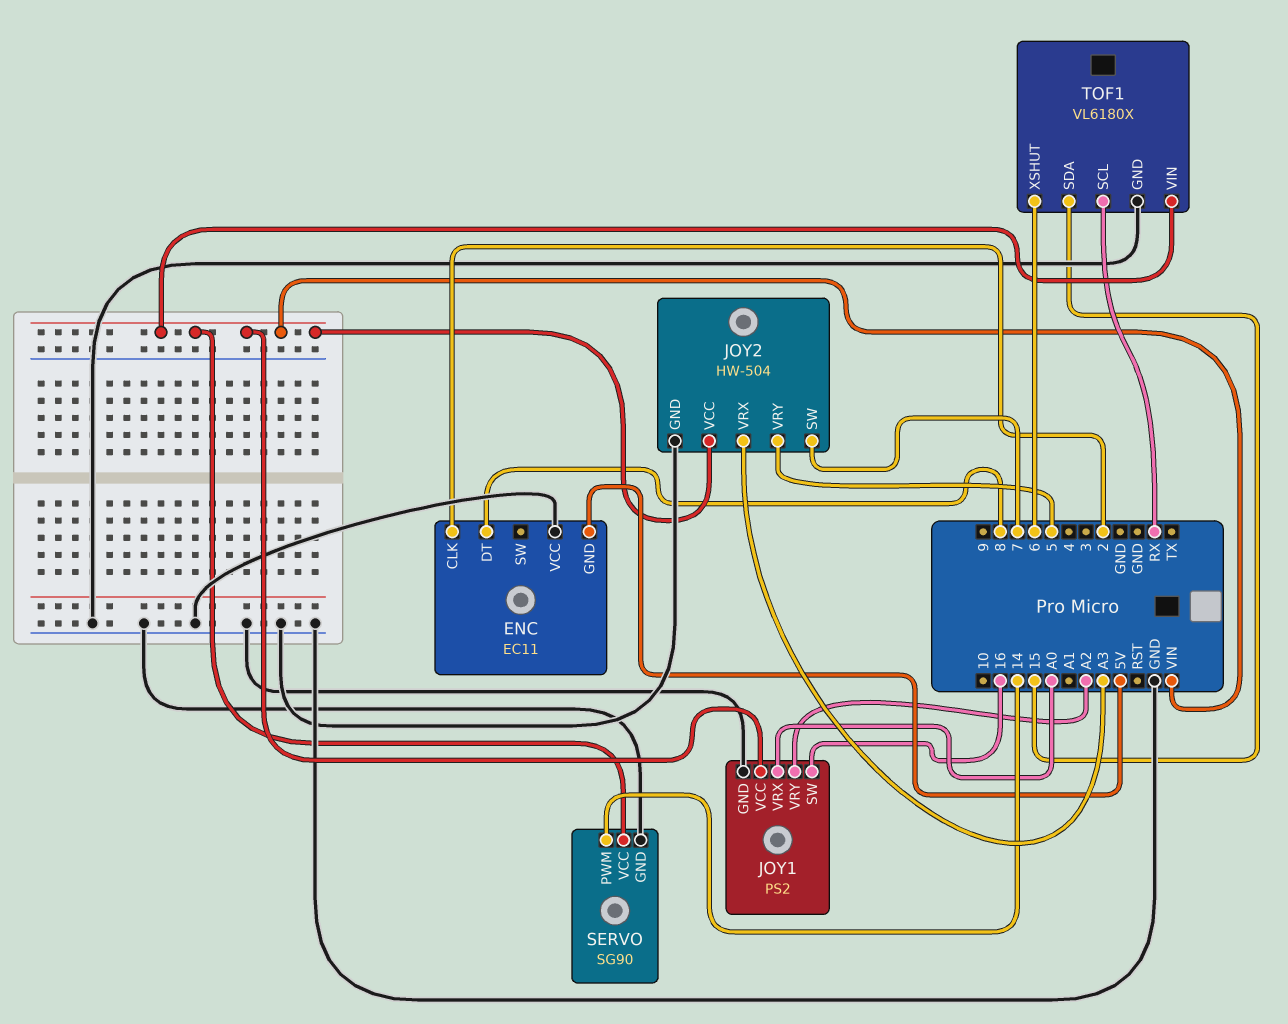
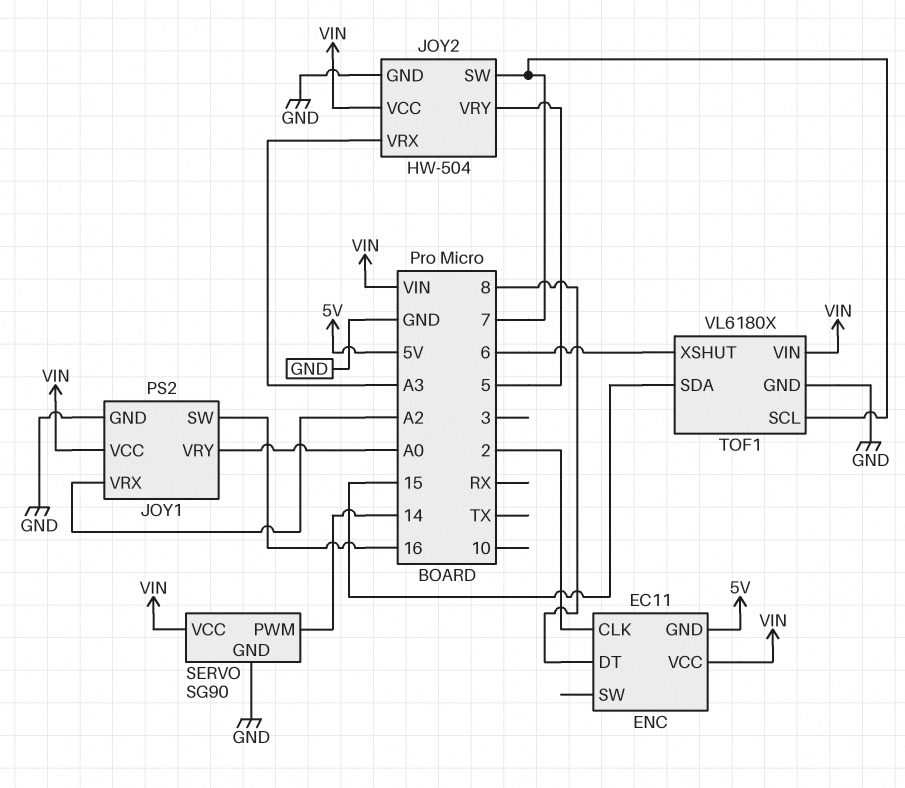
ENC pin VCC: GND -> VIN
JOY1 pin VRX: A0 -> A2
JOY1 pin VRY: A2 -> A0
TOF1 pin SCL: RX -> 7

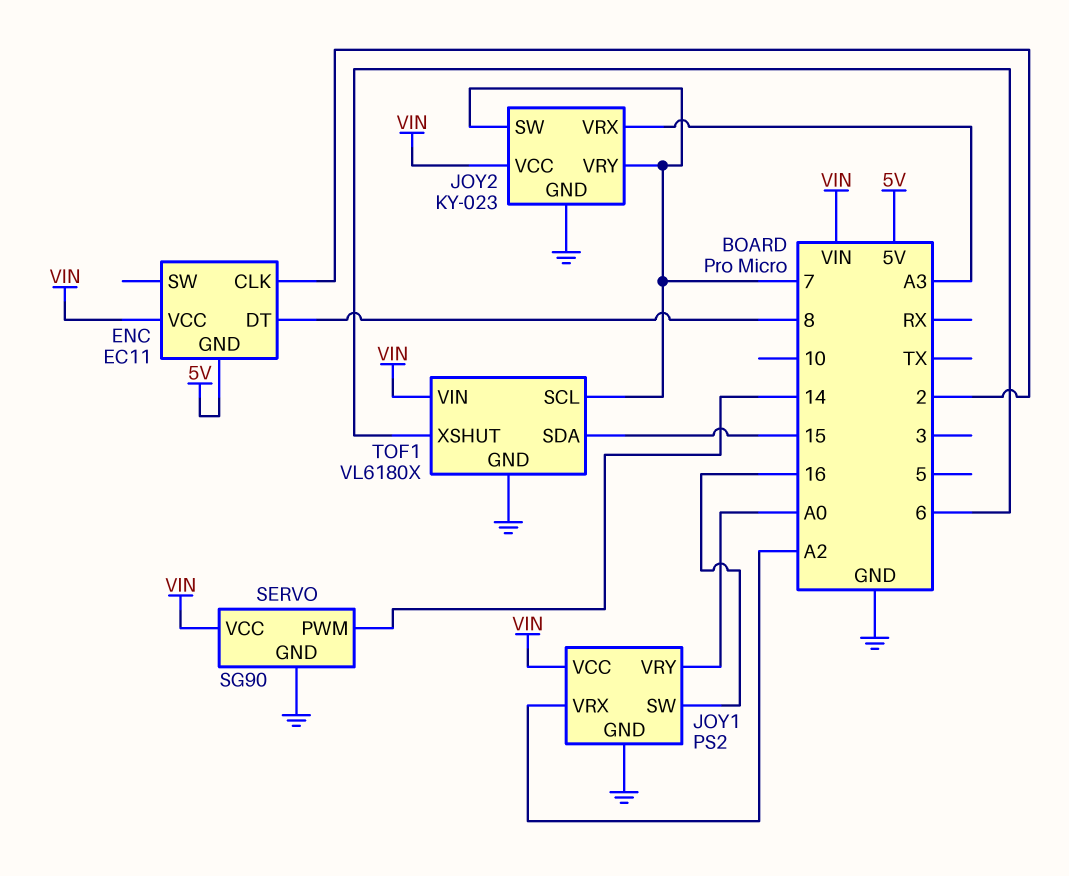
JOY2: HW-504 -> KY-023
JOY2 pin VRY: 5 -> 7

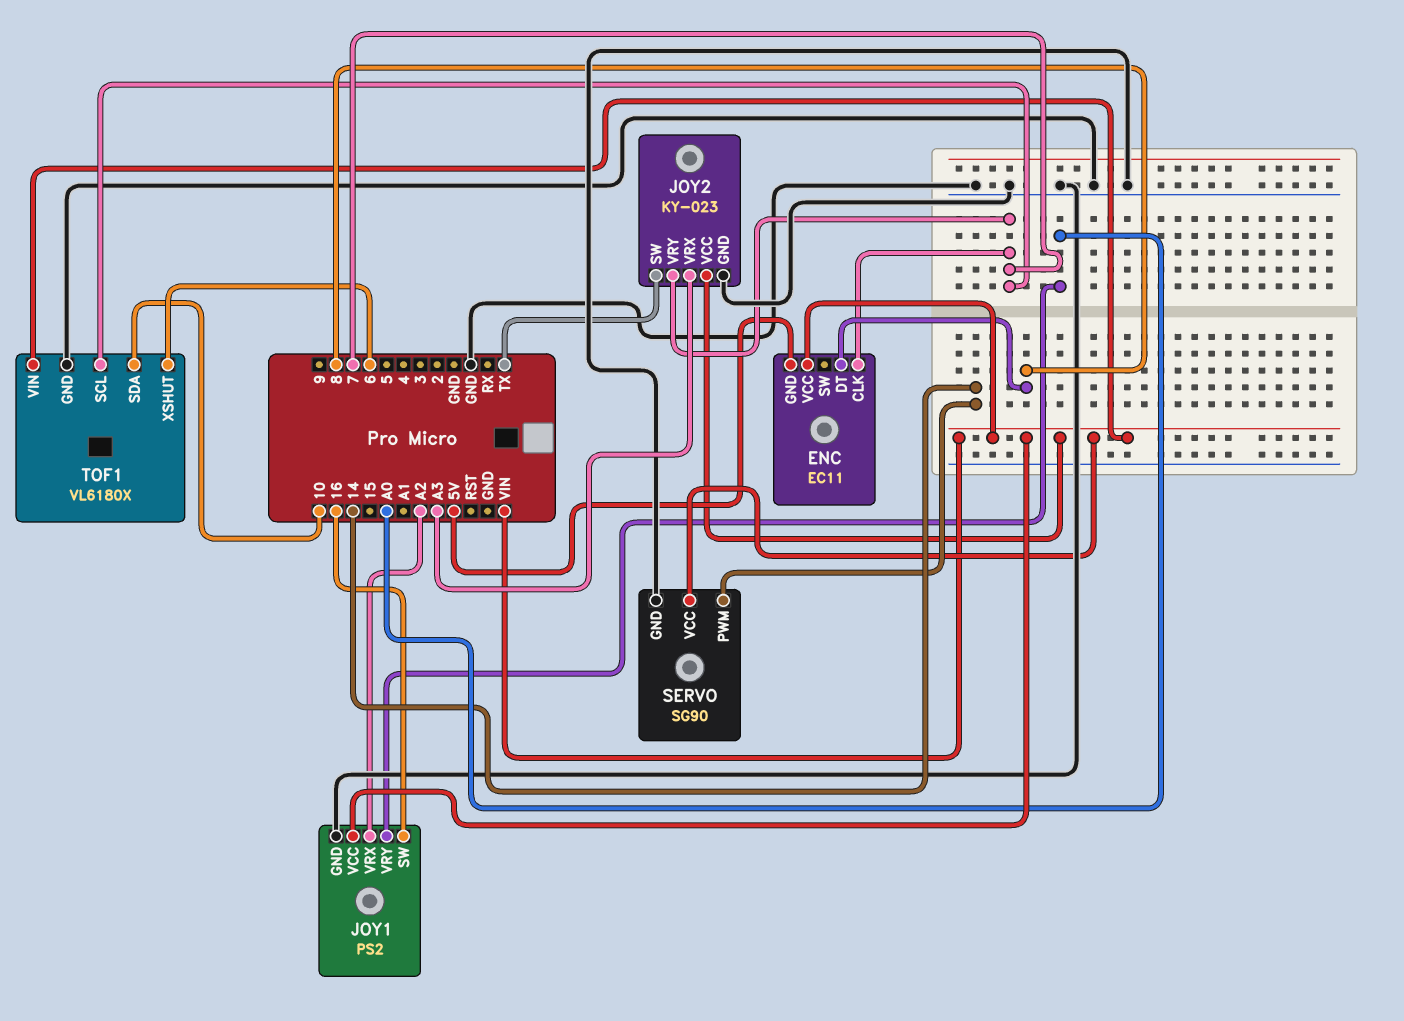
ENC pin CLK: 2 -> 7
JOY2 pin SW: 7 -> TX
TOF1 pin SDA: 15 -> 10

